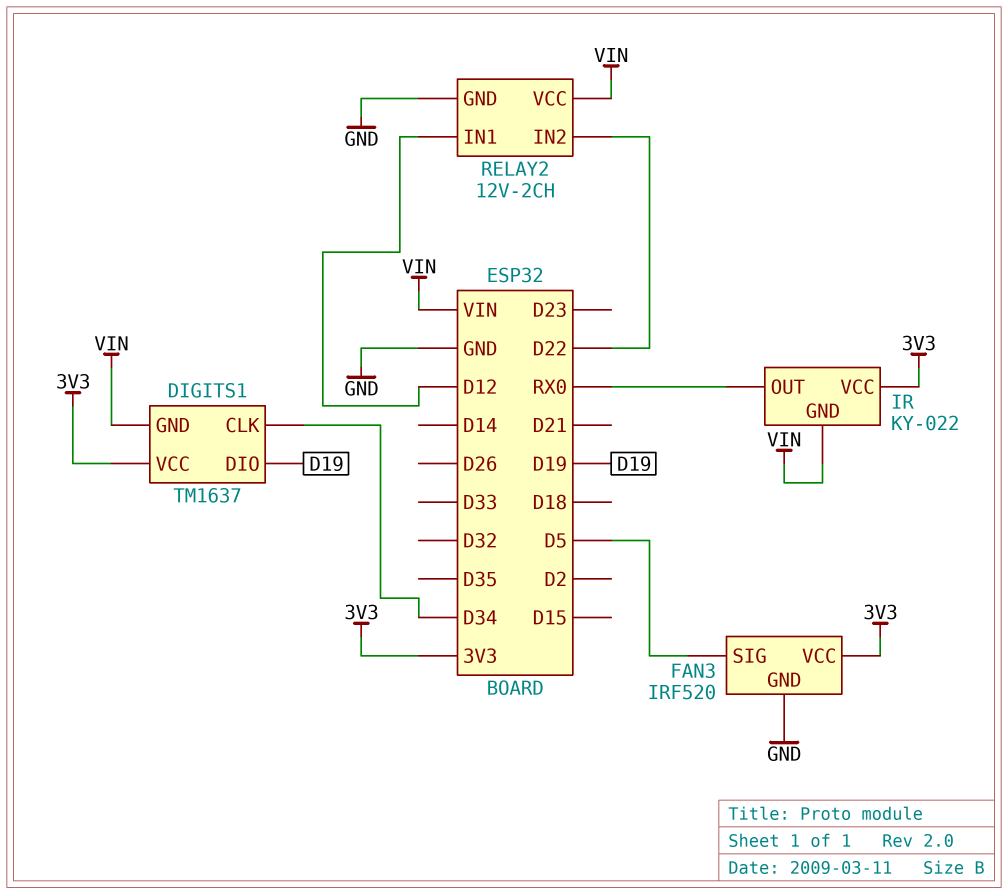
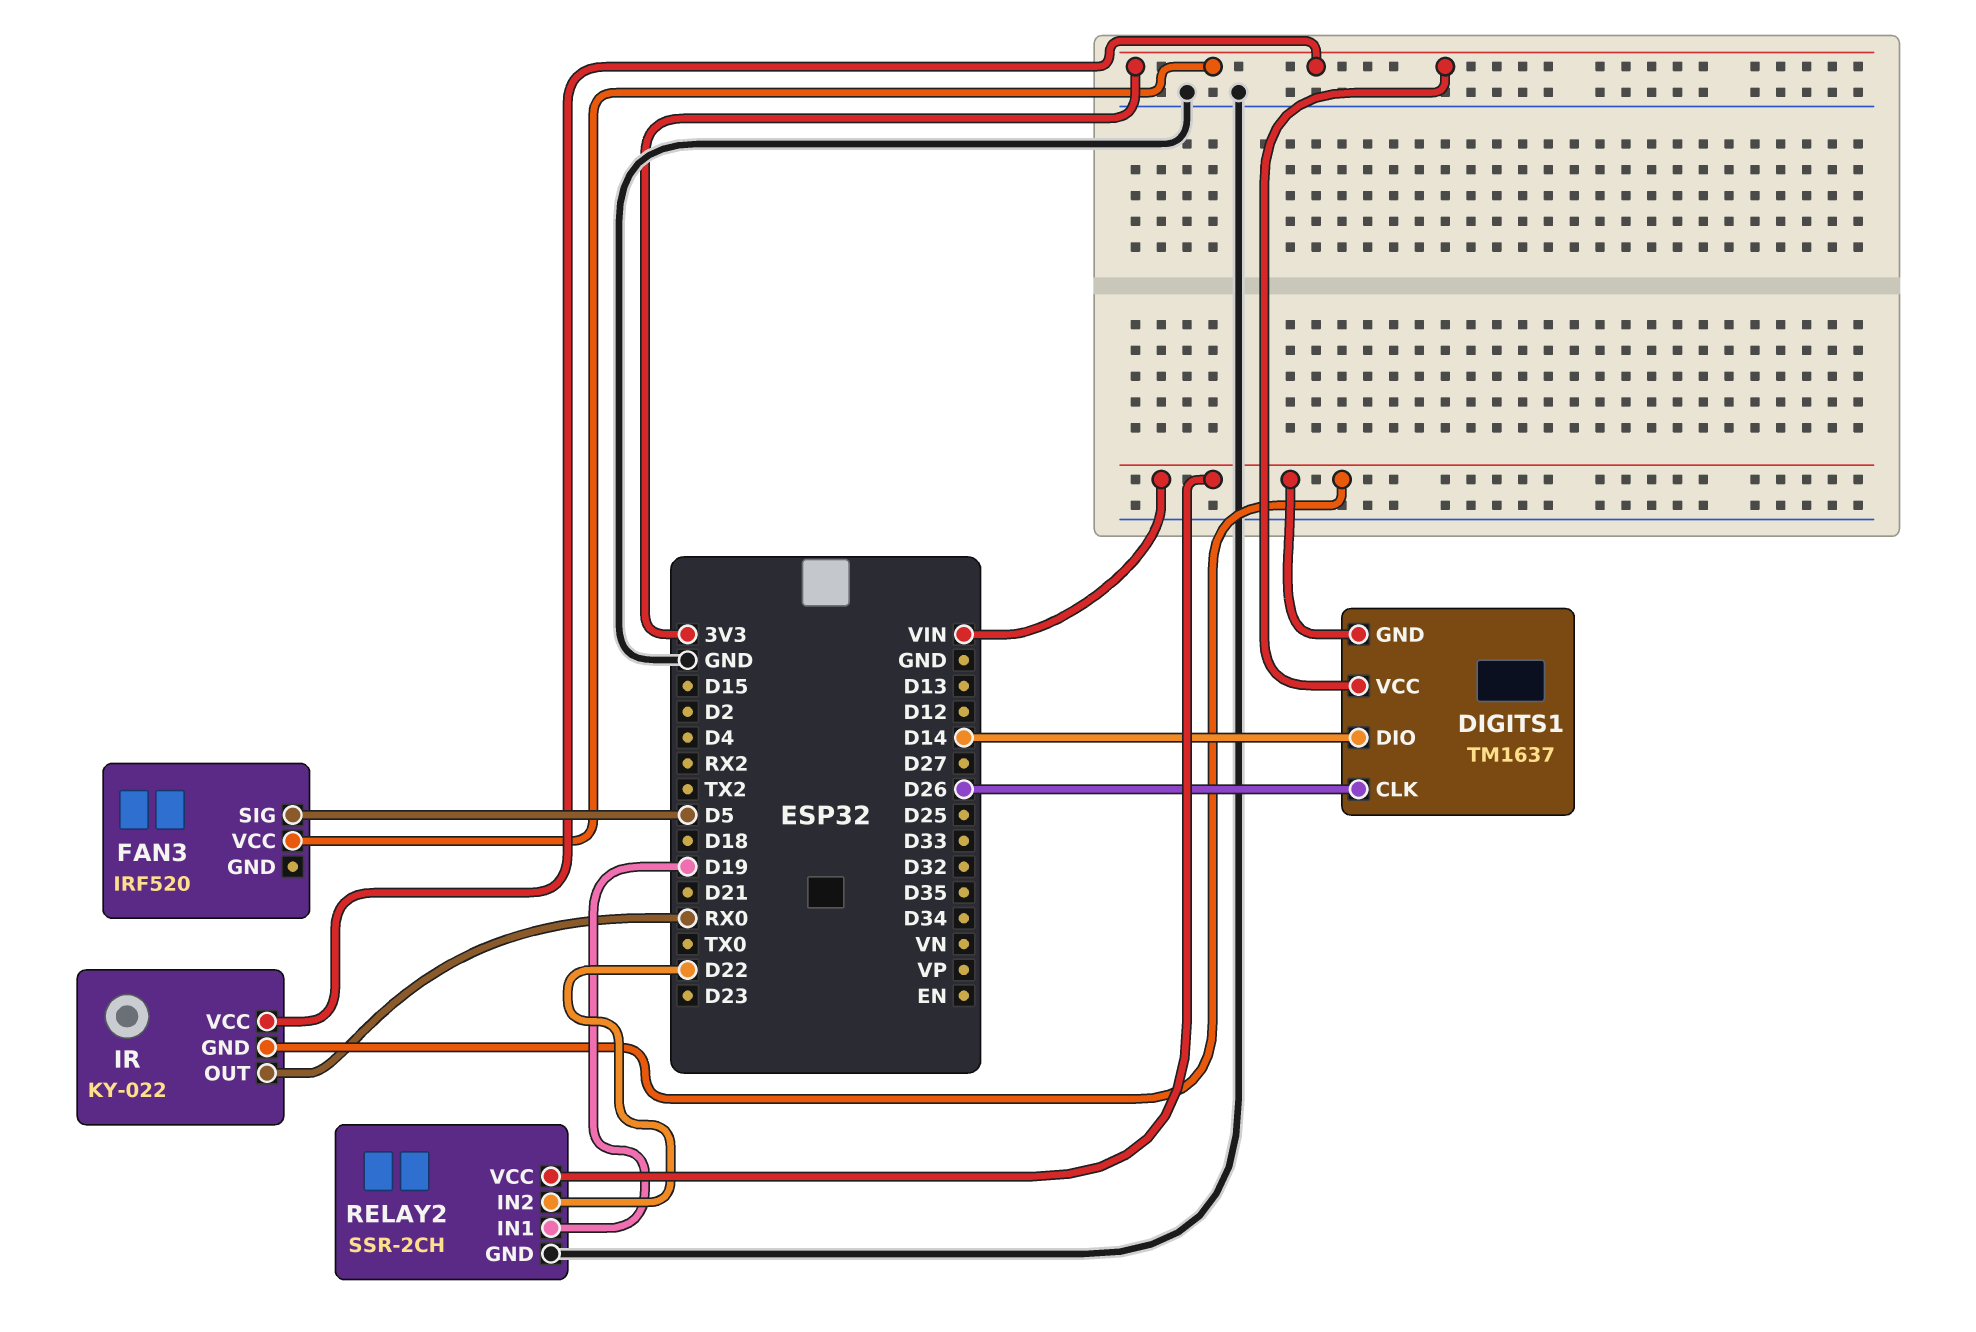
DIGITS1 pin CLK: D34 -> D26
DIGITS1 pin DIO: D19 -> D14
FAN3 pin GND: GND -> none
RELAY2: 12V-2CH -> SSR-2CH
RELAY2 pin IN1: D12 -> D19

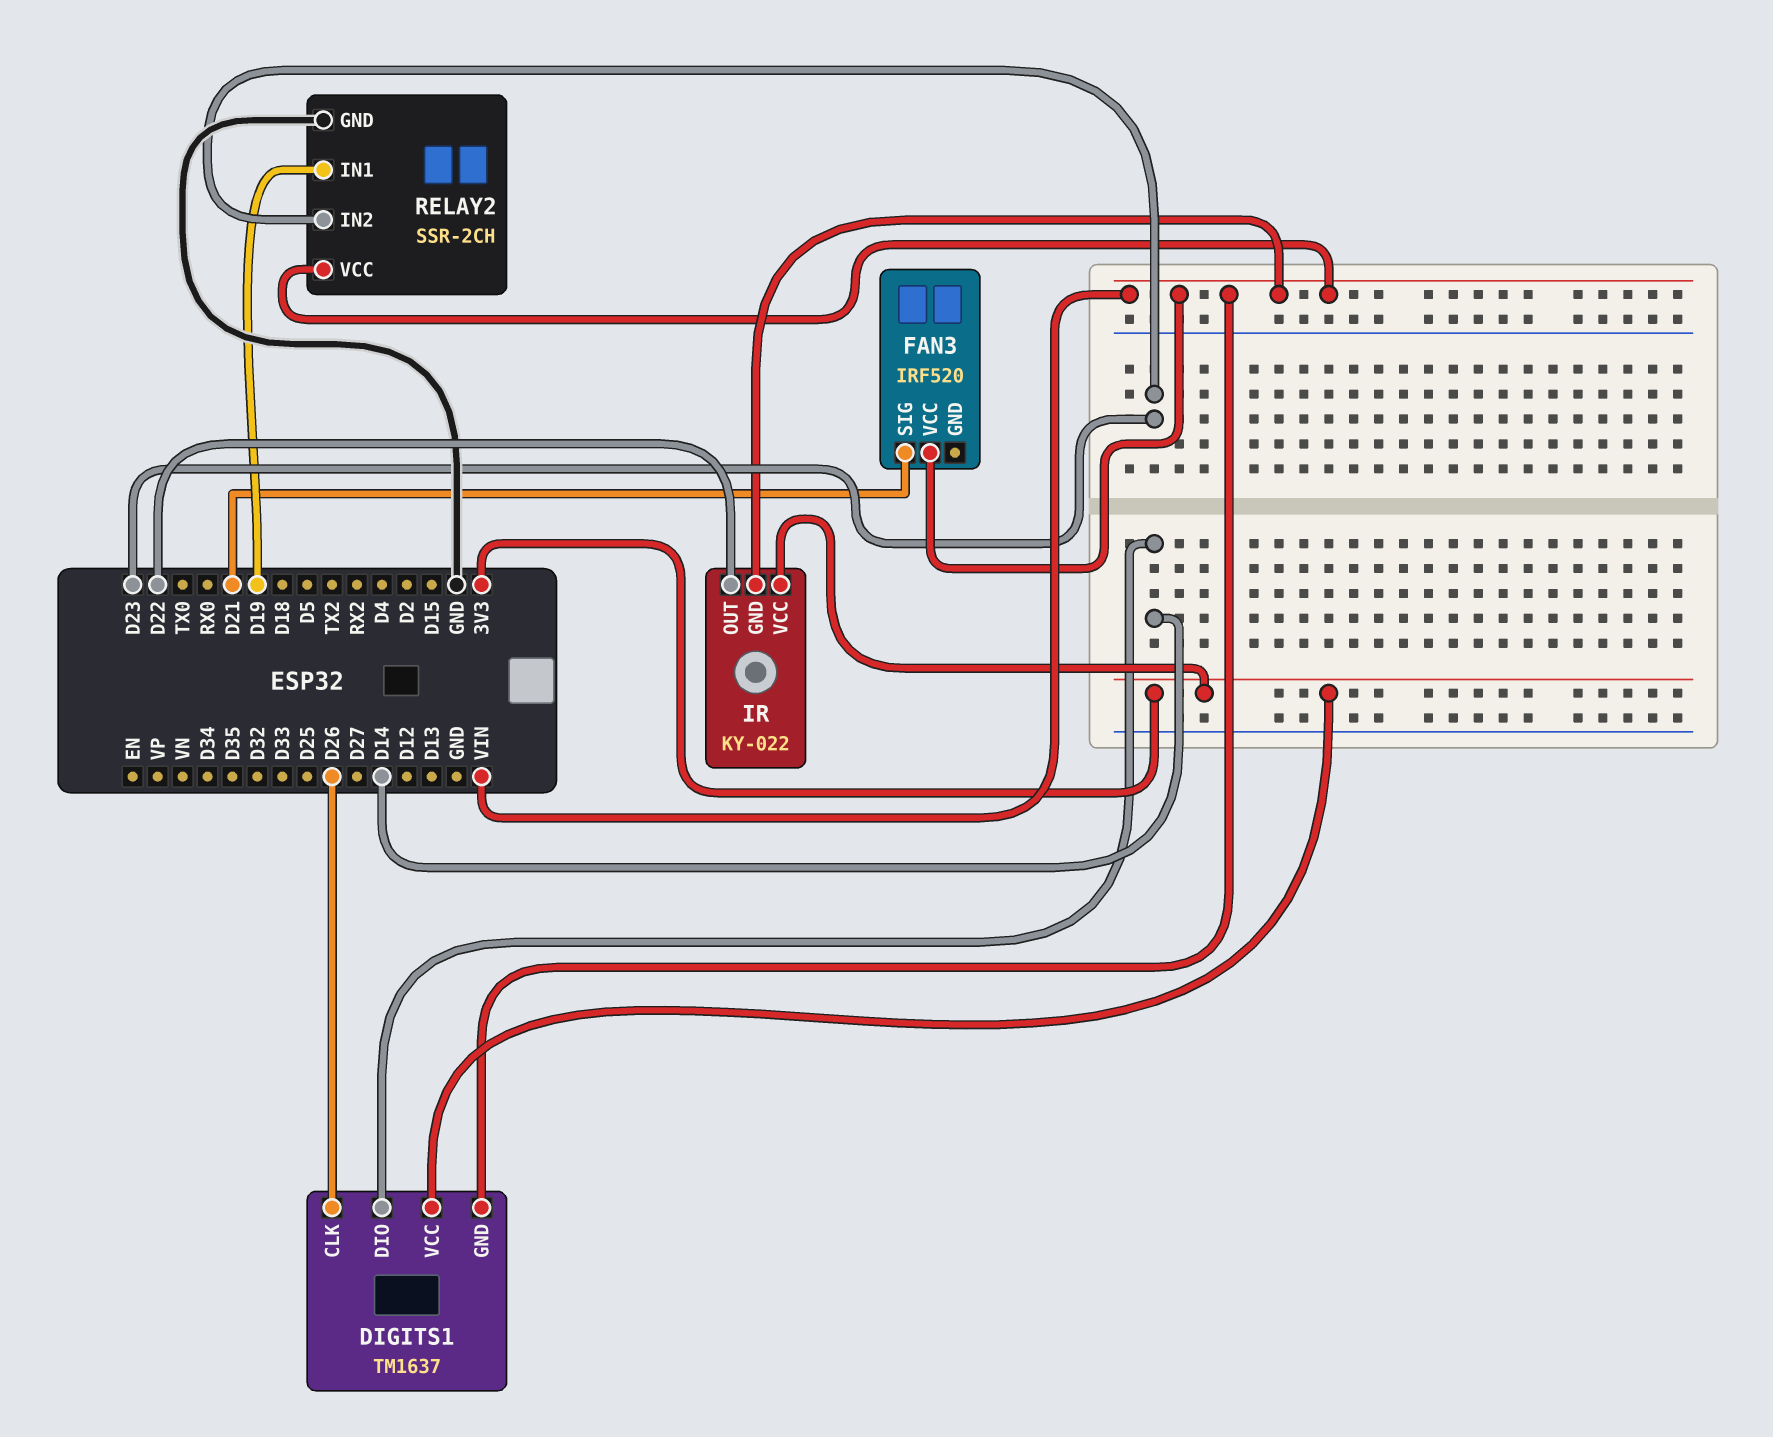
FAN3 pin SIG: D5 -> D21
FAN3 pin VCC: 3V3 -> VIN
IR pin OUT: RX0 -> D22
RELAY2 pin IN2: D22 -> D23

